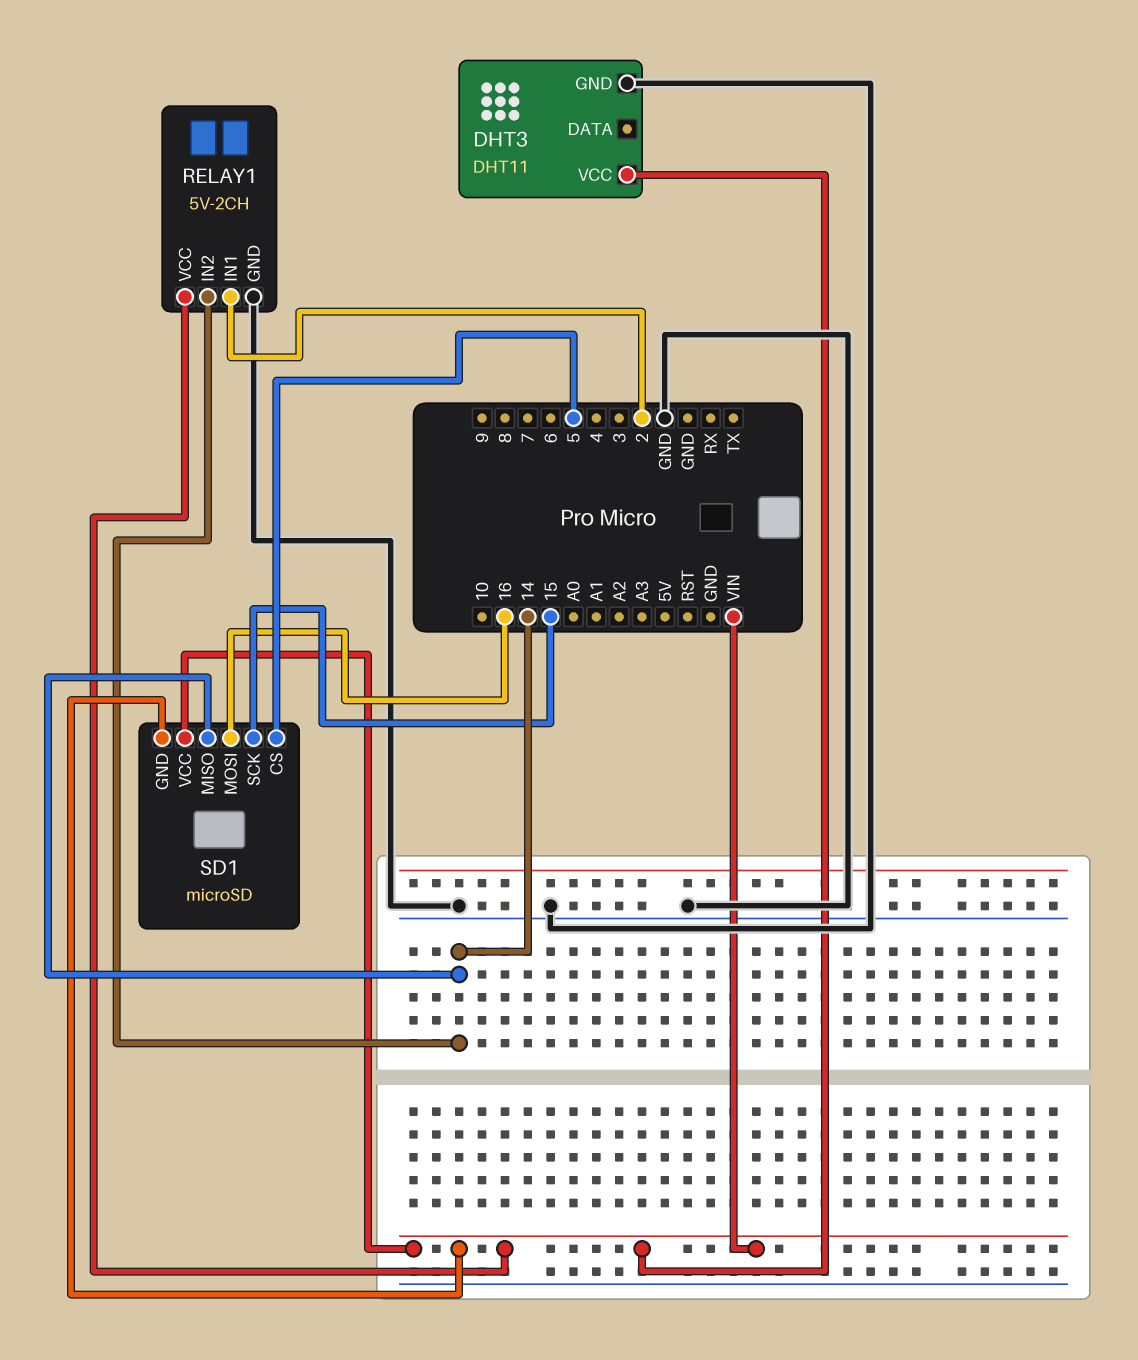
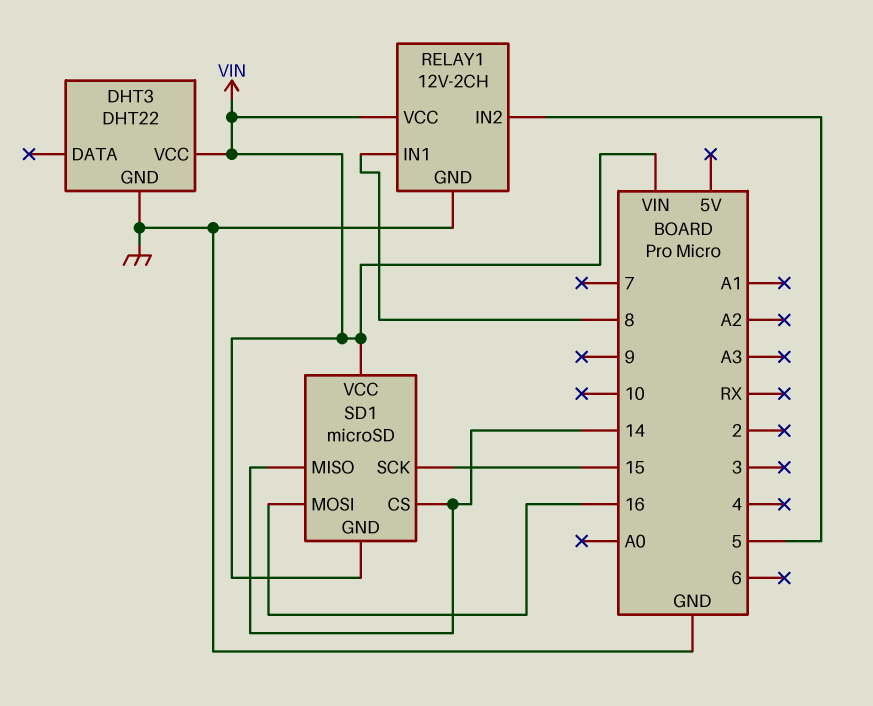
DHT3: DHT11 -> DHT22
RELAY1: 5V-2CH -> 12V-2CH
RELAY1 pin IN1: 2 -> 8
RELAY1 pin IN2: 14 -> 5
SD1 pin CS: 5 -> 14

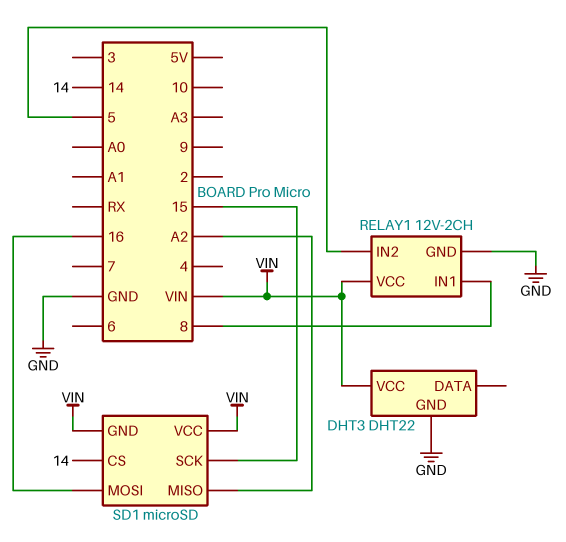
SD1 pin MISO: 14 -> A2

